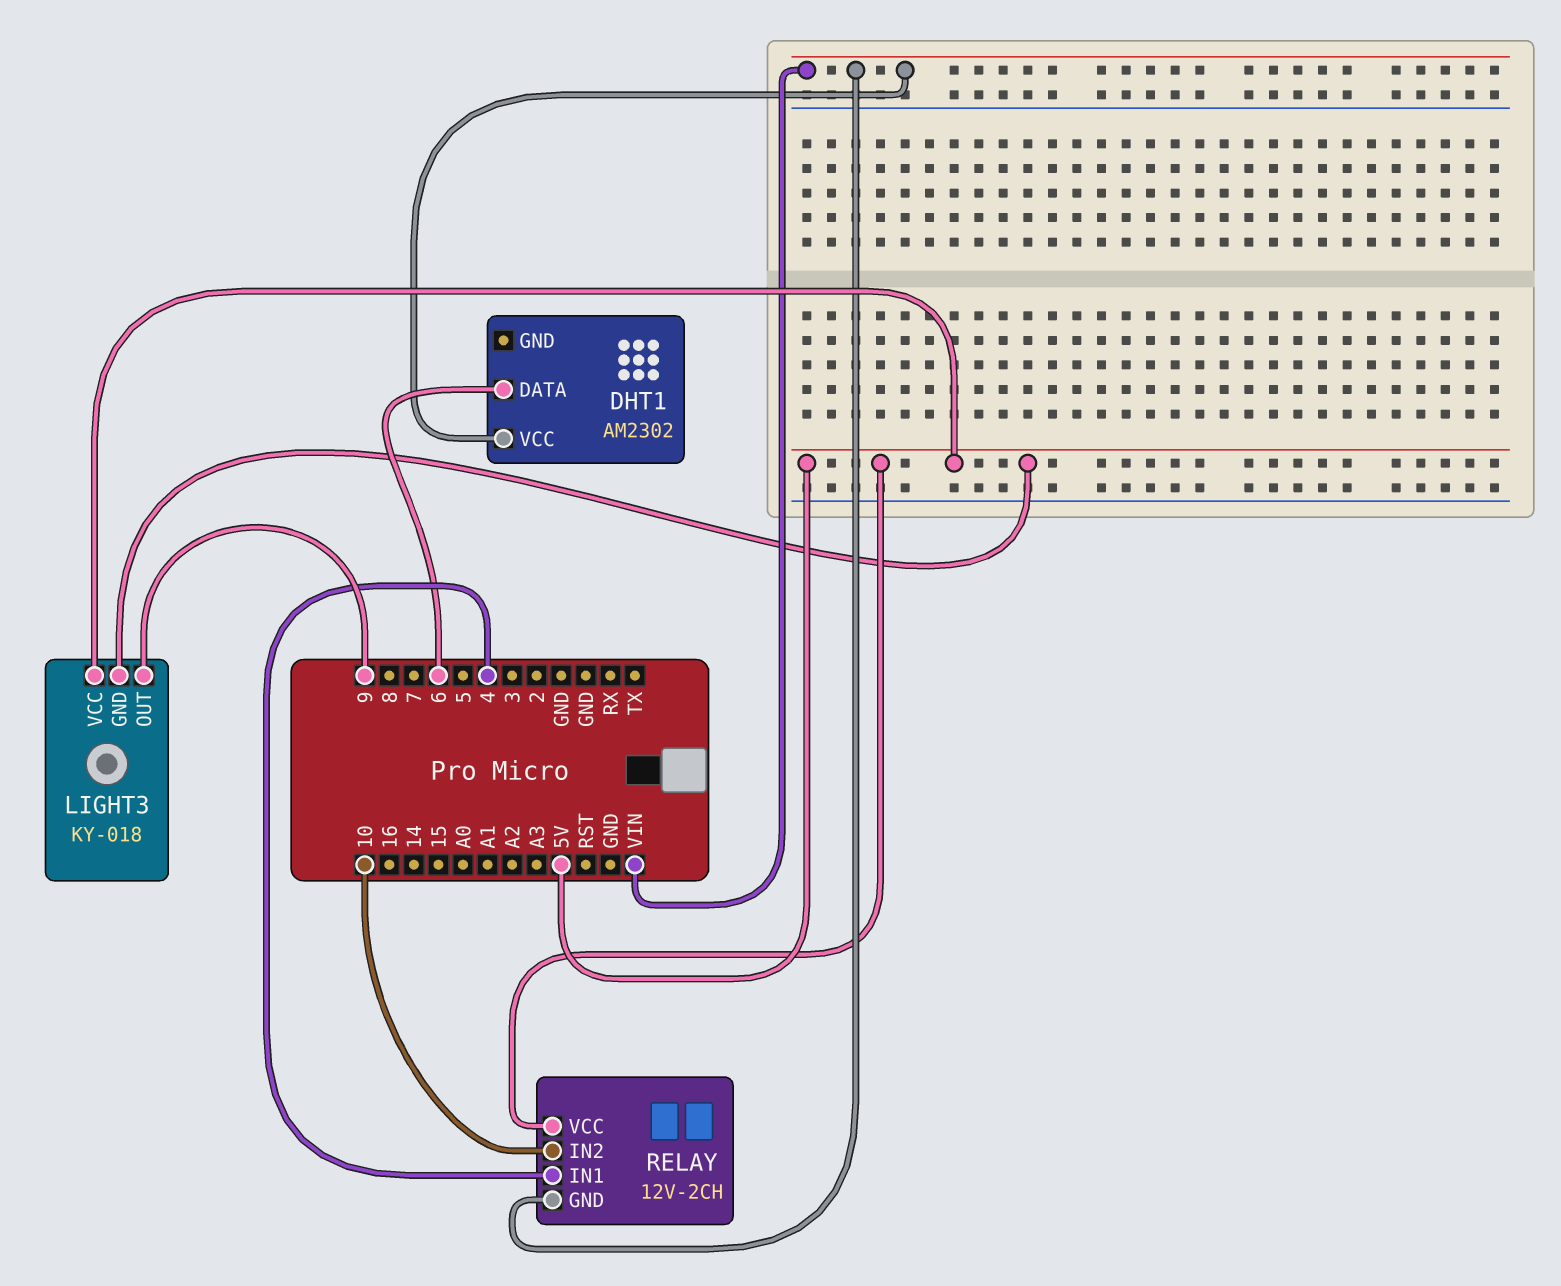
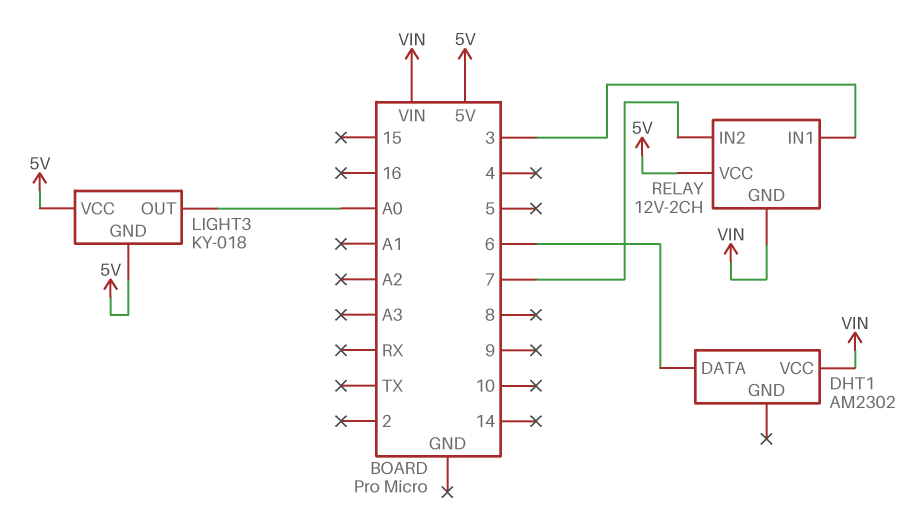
LIGHT3 pin OUT: 9 -> A0
RELAY pin IN1: 4 -> 3
RELAY pin IN2: 10 -> 7

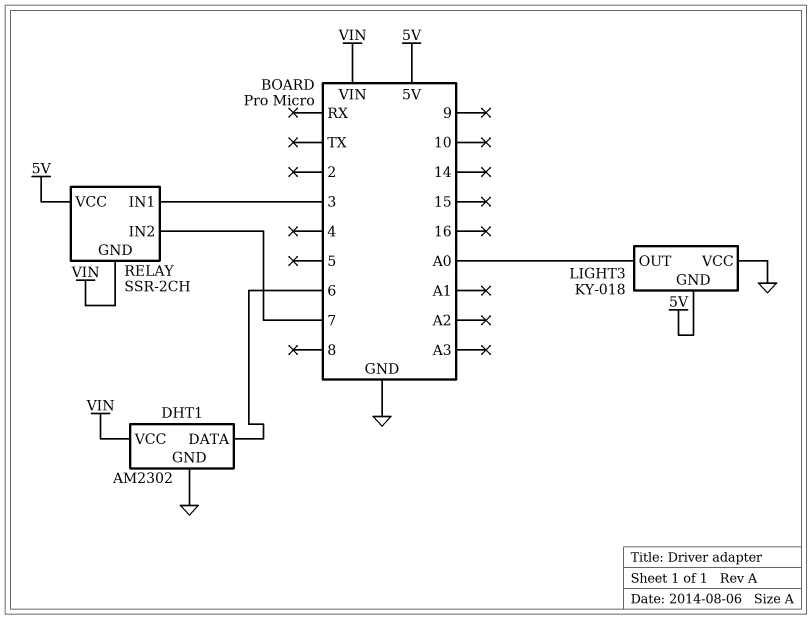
DHT1 pin GND: none -> GND
LIGHT3 pin VCC: 5V -> GND
RELAY: 12V-2CH -> SSR-2CH

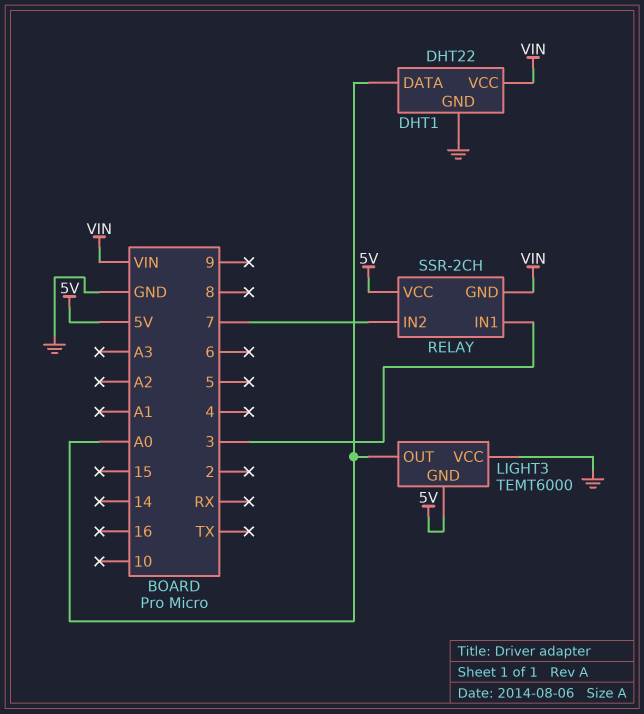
DHT1: AM2302 -> DHT22
DHT1 pin DATA: 6 -> A0
LIGHT3: KY-018 -> TEMT6000

